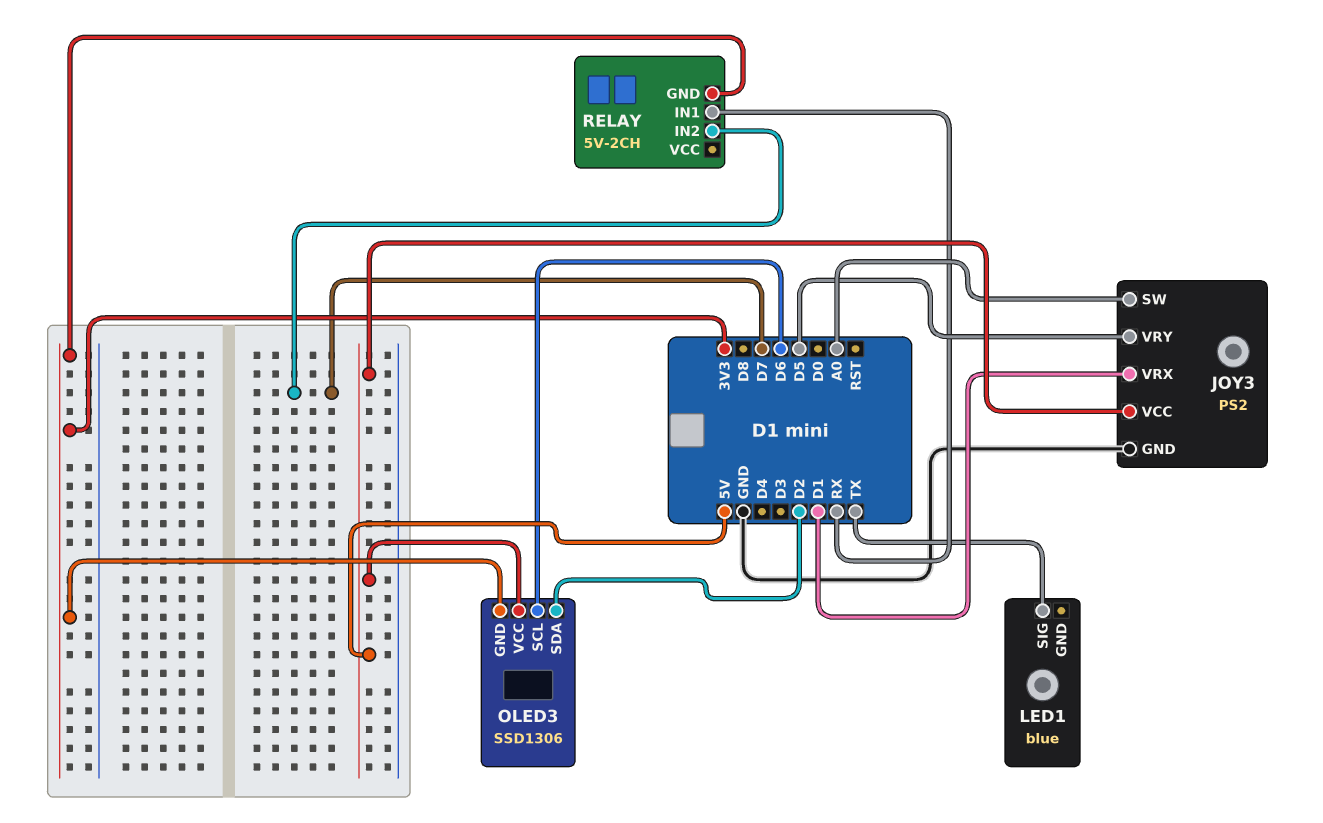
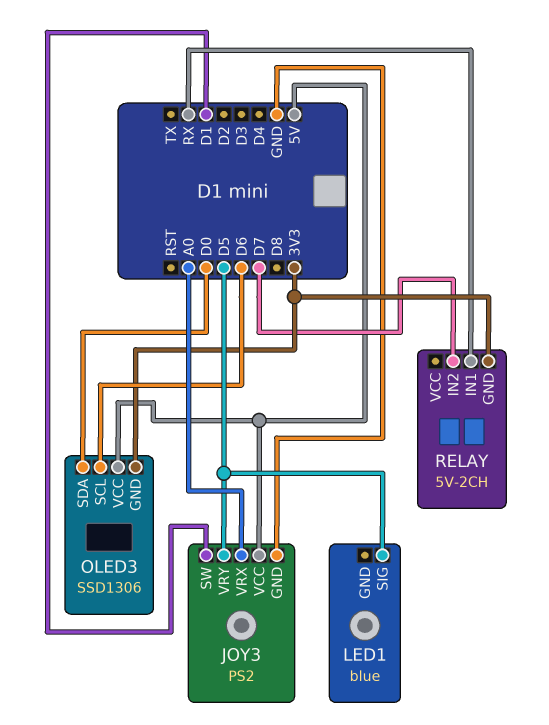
JOY3 pin SW: A0 -> D1
JOY3 pin VRX: D1 -> A0
LED1 pin SIG: TX -> D5
OLED3 pin SDA: D2 -> D0

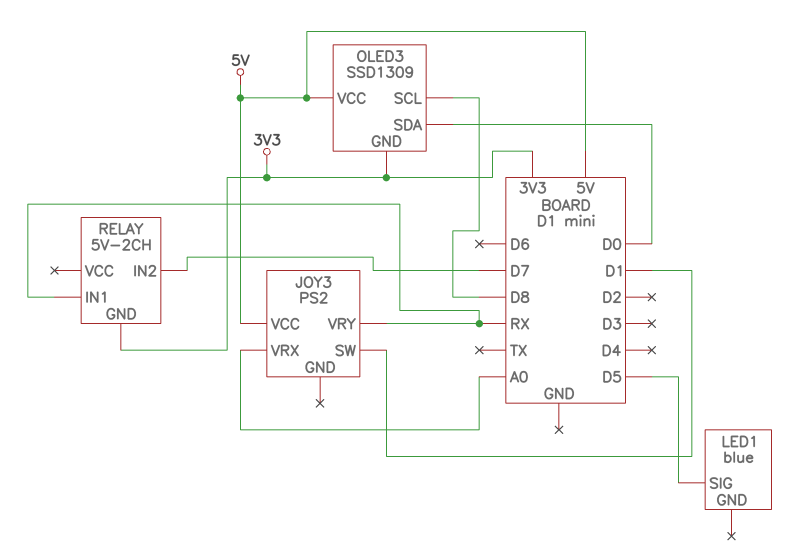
JOY3 pin GND: GND -> none
JOY3 pin VRY: D5 -> RX
OLED3: SSD1306 -> SSD1309
OLED3 pin SCL: D6 -> D8

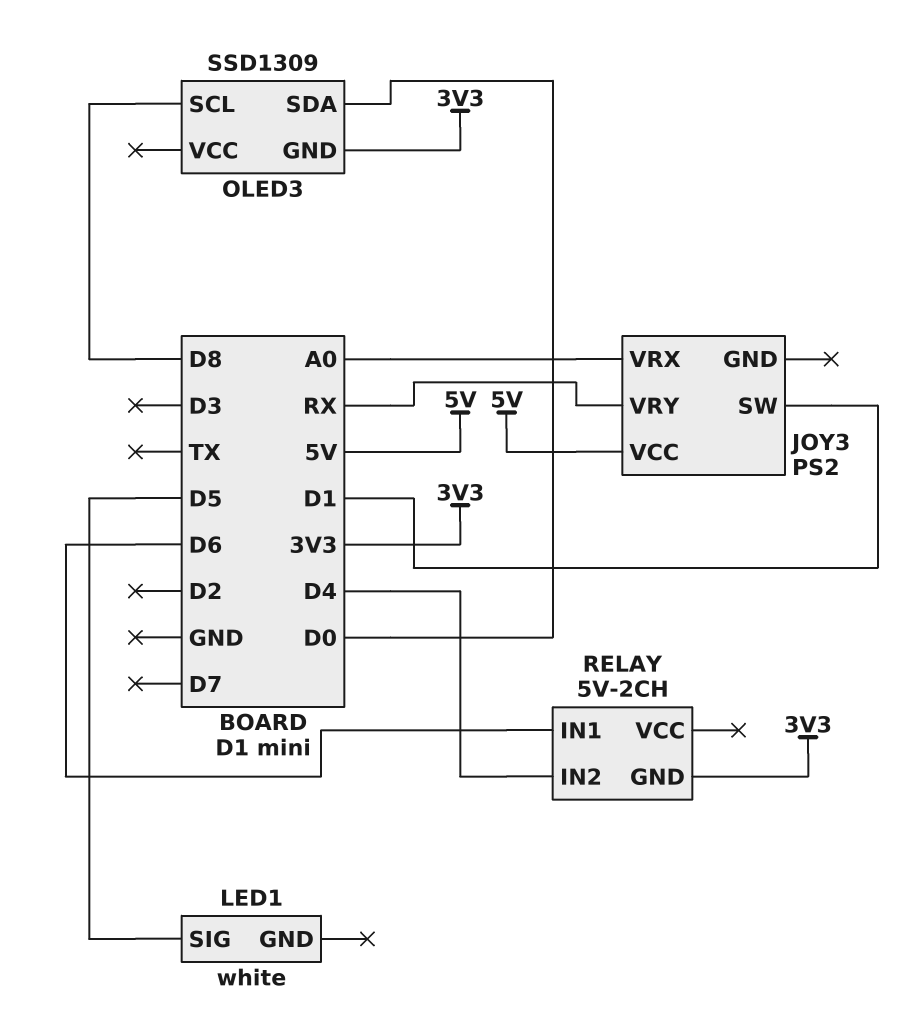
LED1: blue -> white
OLED3 pin VCC: 5V -> none
RELAY pin IN1: RX -> D6
RELAY pin IN2: D7 -> D4

